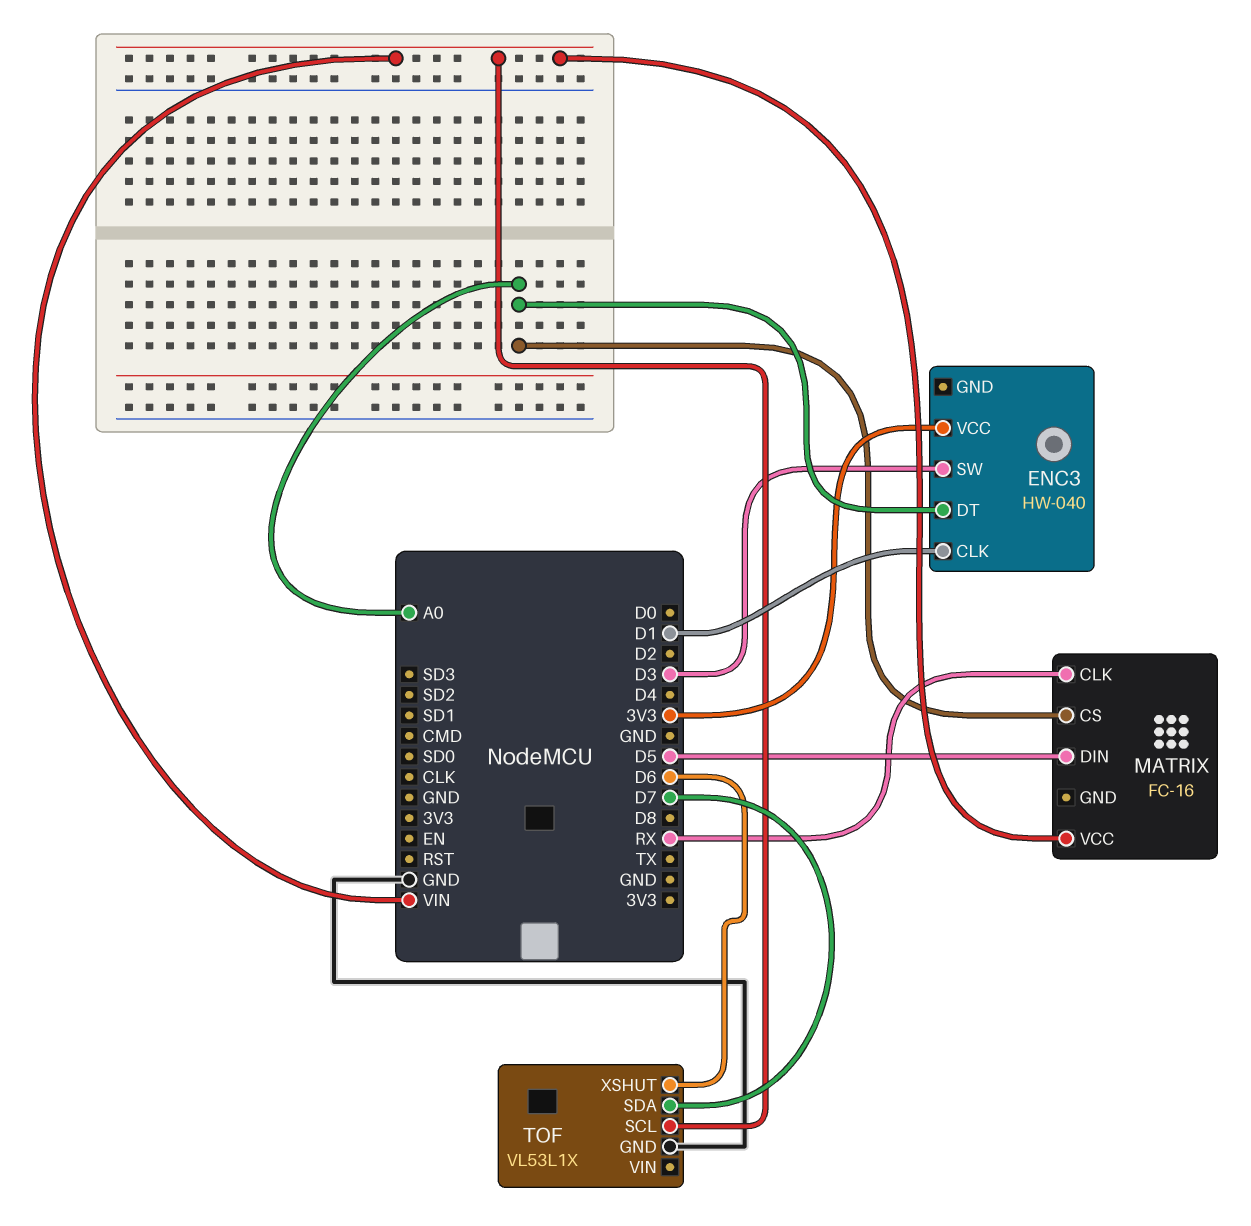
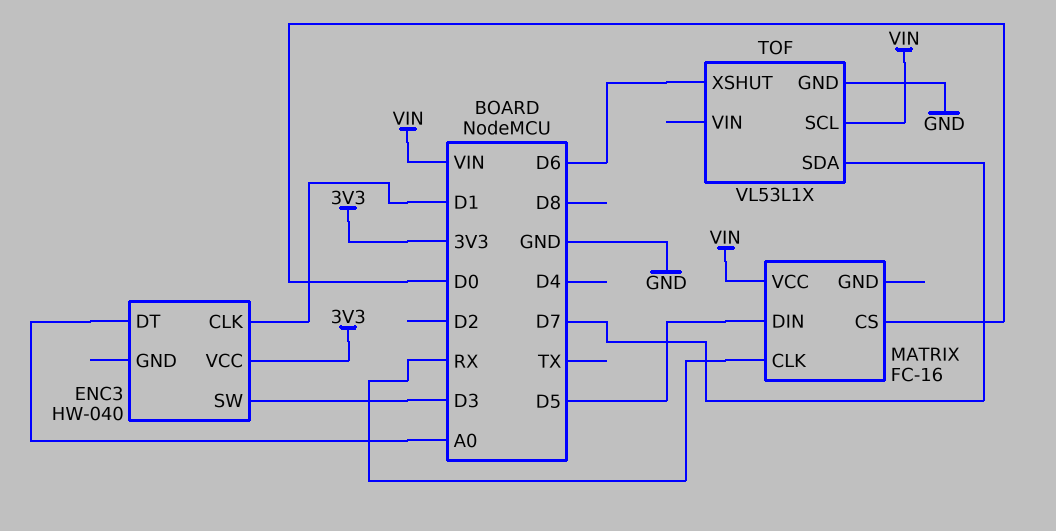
MATRIX pin CS: A0 -> D0

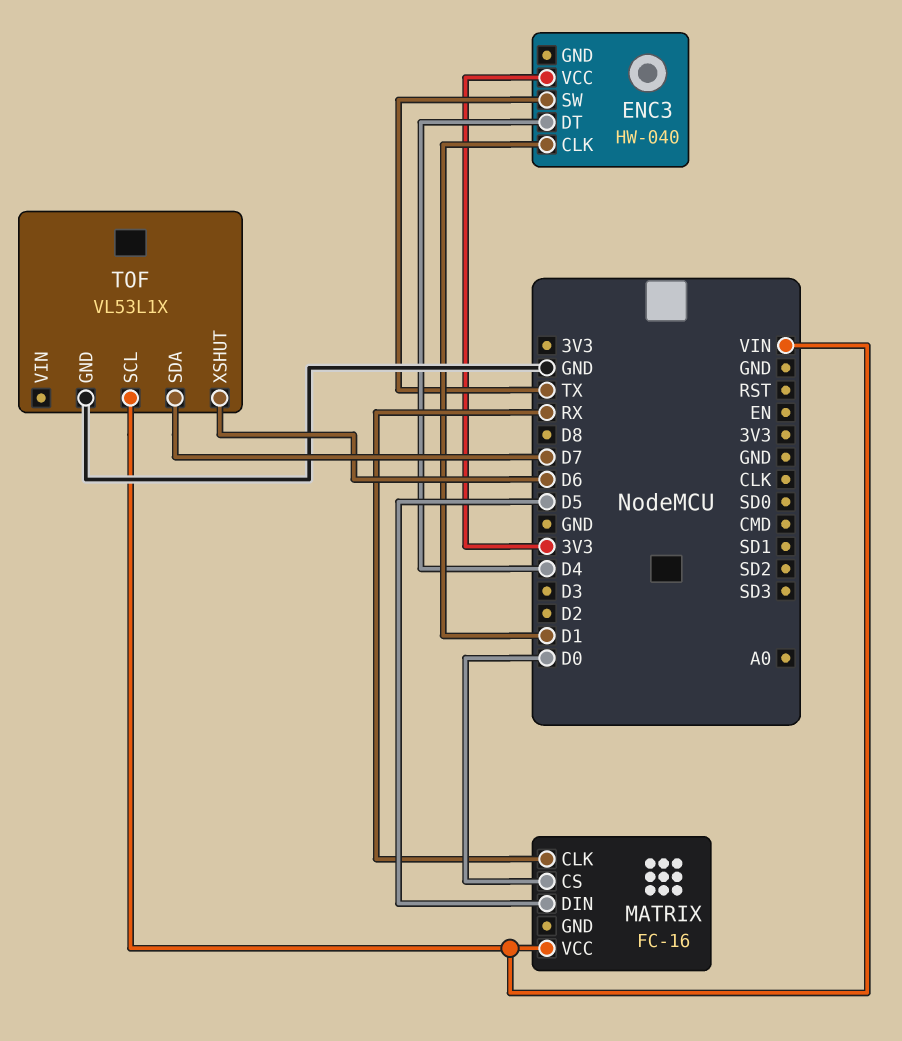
ENC3 pin DT: A0 -> D4
ENC3 pin SW: D3 -> TX

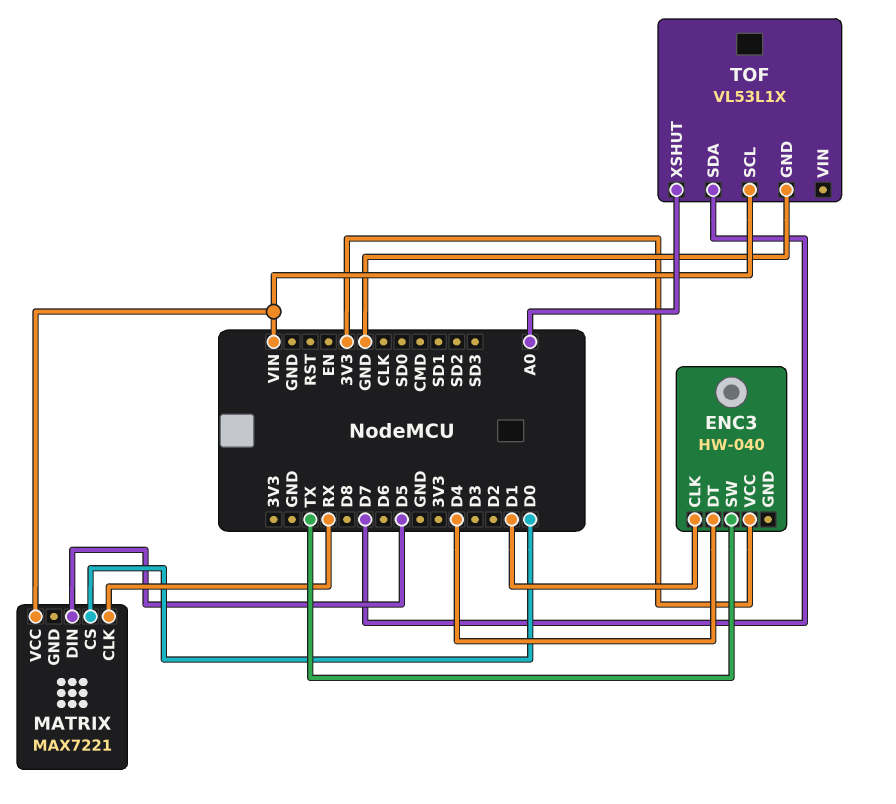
MATRIX: FC-16 -> MAX7221
TOF pin XSHUT: D6 -> A0

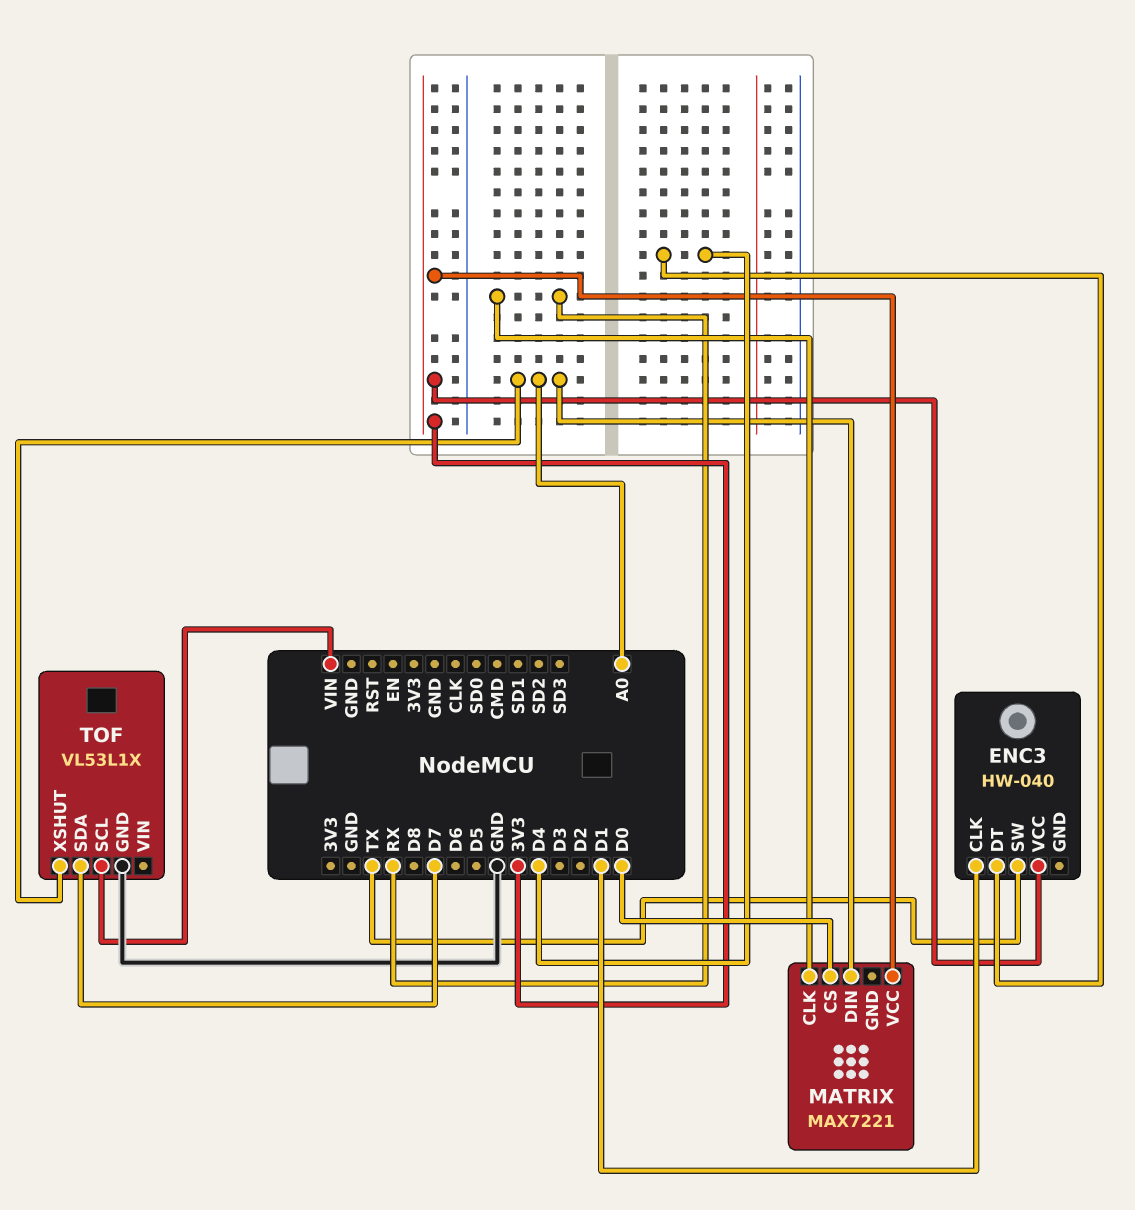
MATRIX pin DIN: D5 -> A0
MATRIX pin VCC: VIN -> 3V3

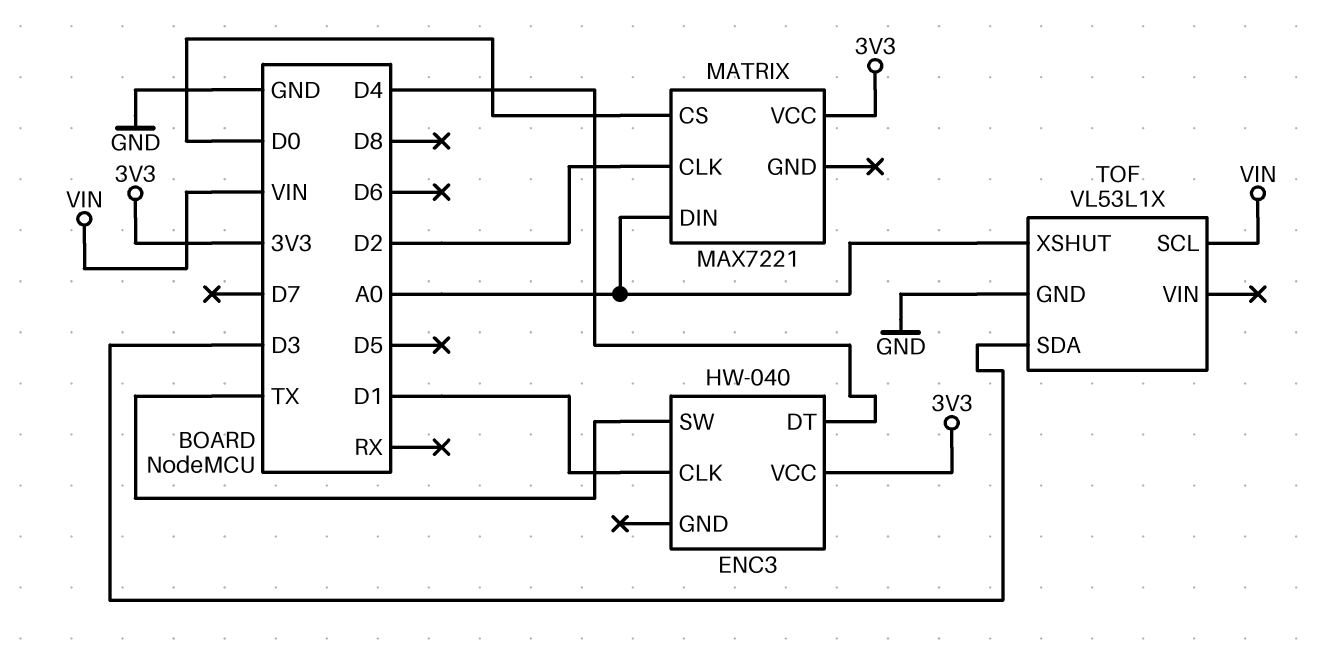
MATRIX pin CLK: RX -> D2
TOF pin SDA: D7 -> D3

